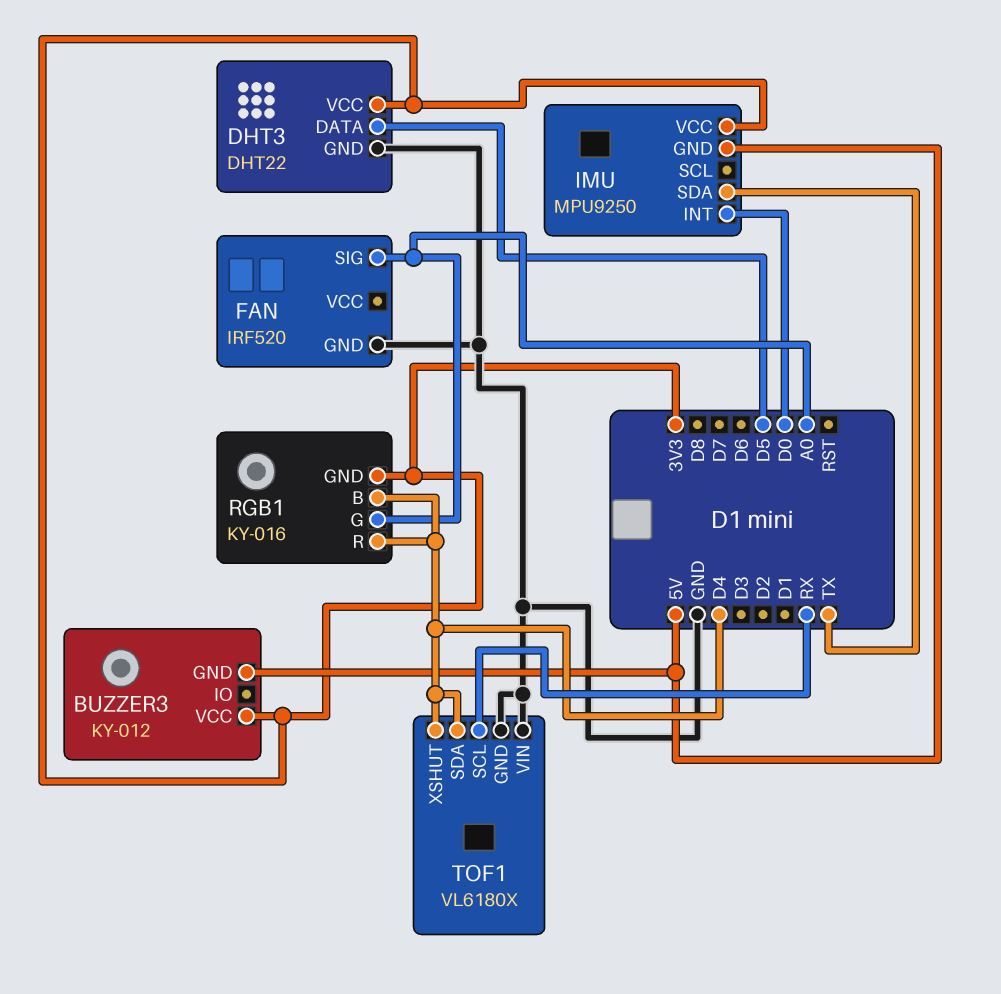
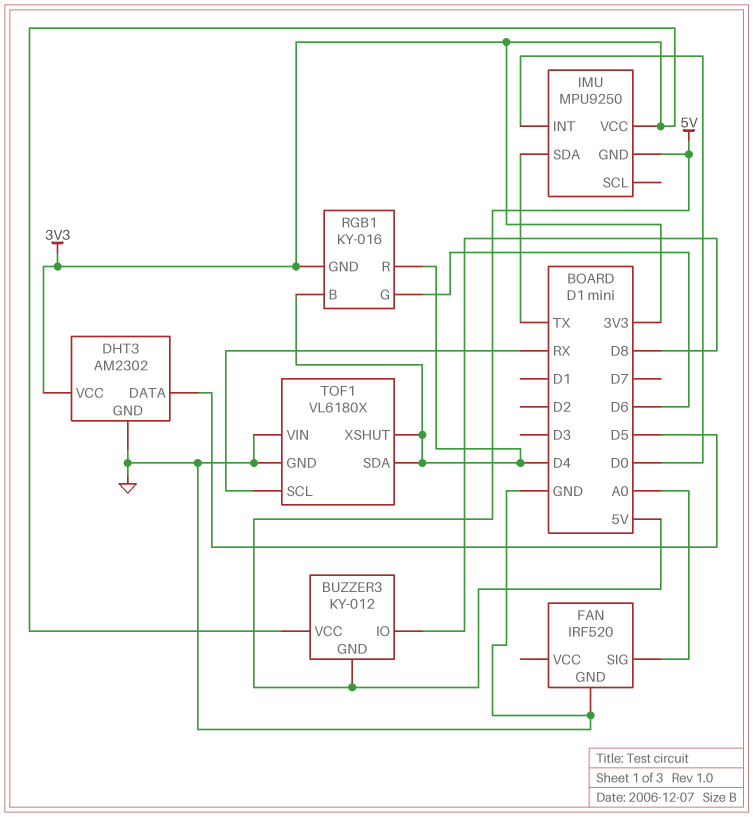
BUZZER3 pin IO: none -> D8
DHT3: DHT22 -> AM2302
RGB1 pin G: A0 -> D6

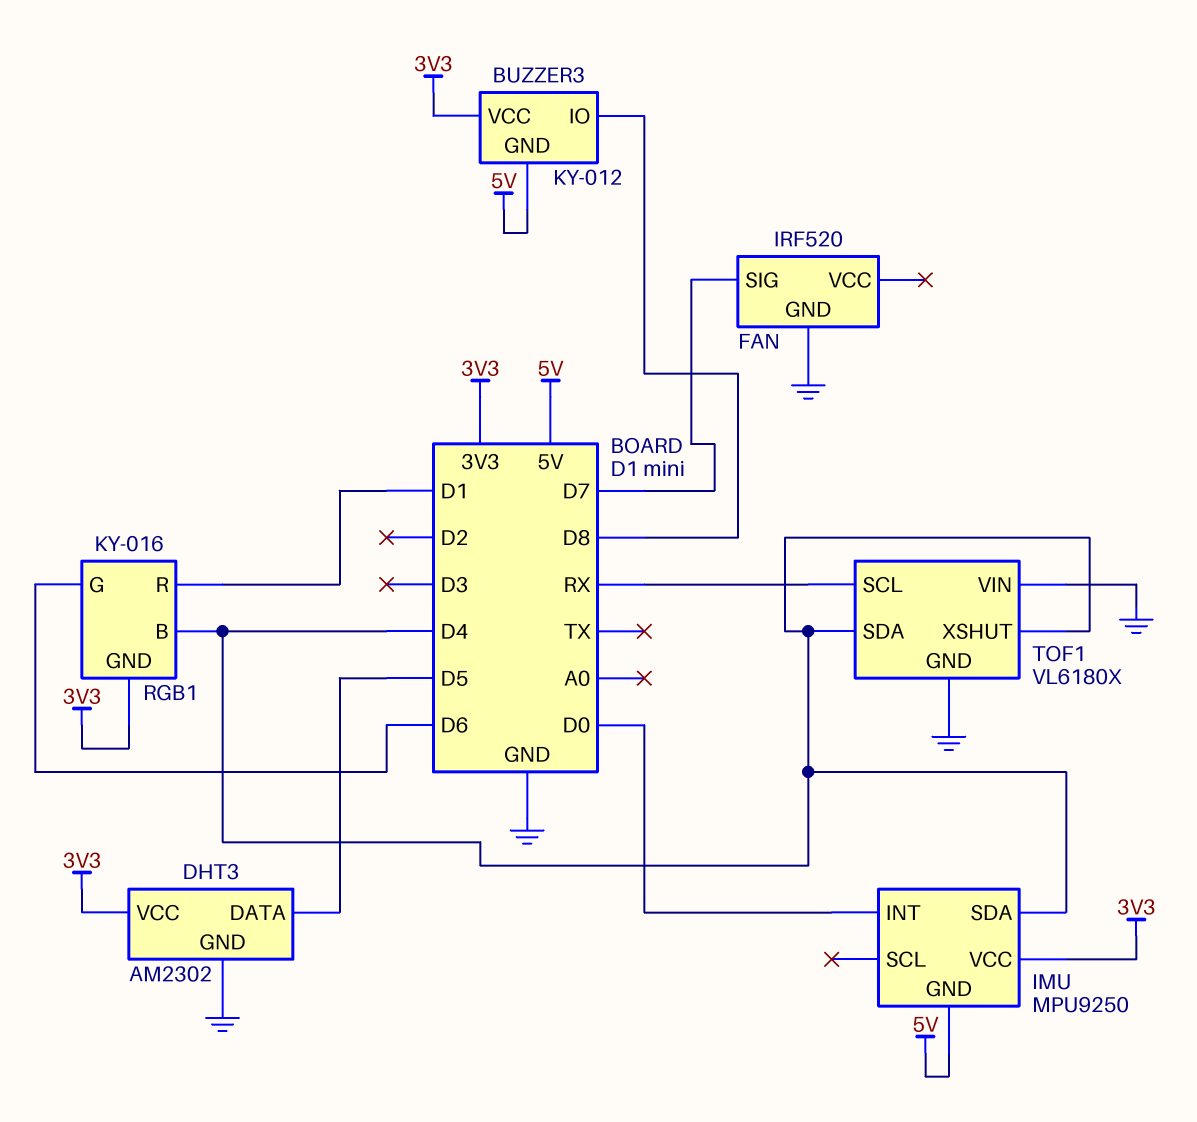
FAN pin SIG: A0 -> D7
IMU pin SDA: TX -> D4
RGB1 pin R: D4 -> D1

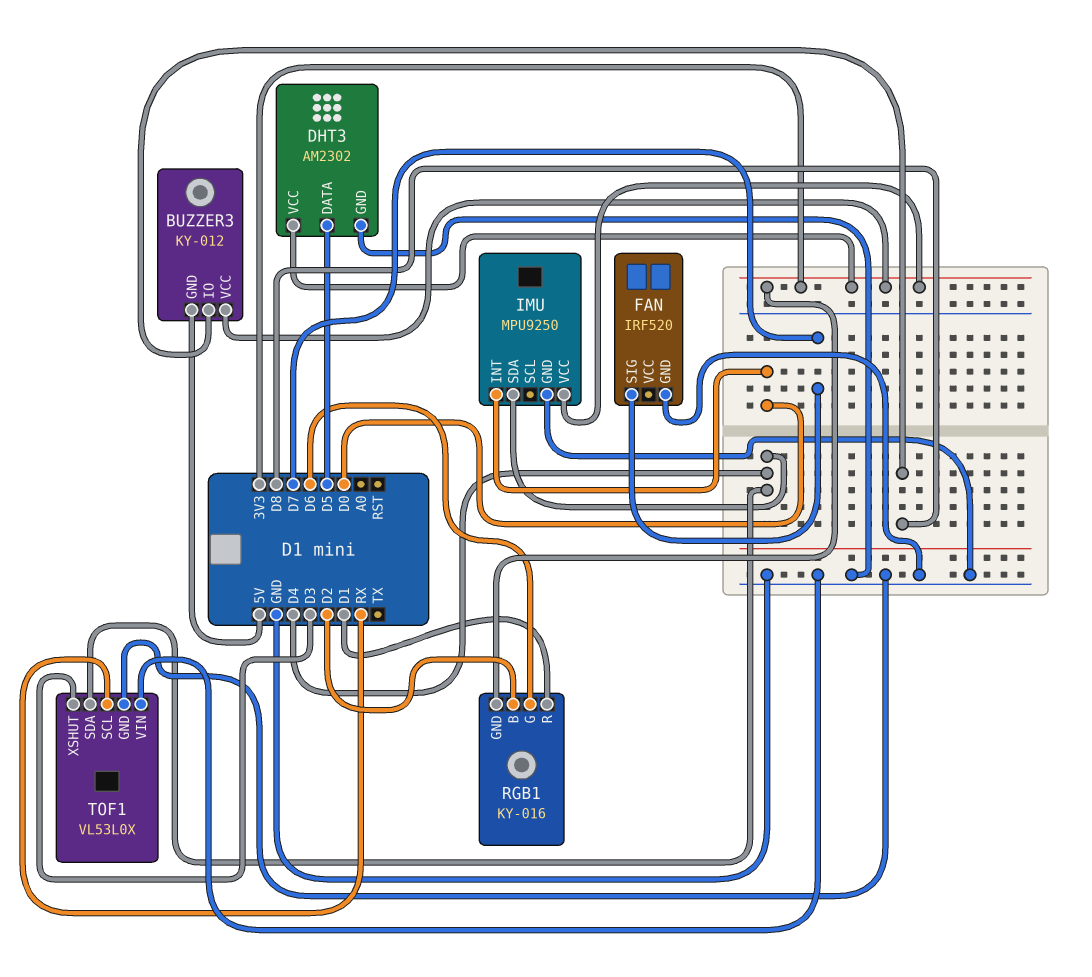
IMU pin GND: 5V -> GND
RGB1 pin B: D4 -> D2
TOF1: VL6180X -> VL53L0X
TOF1 pin XSHUT: D4 -> D3

